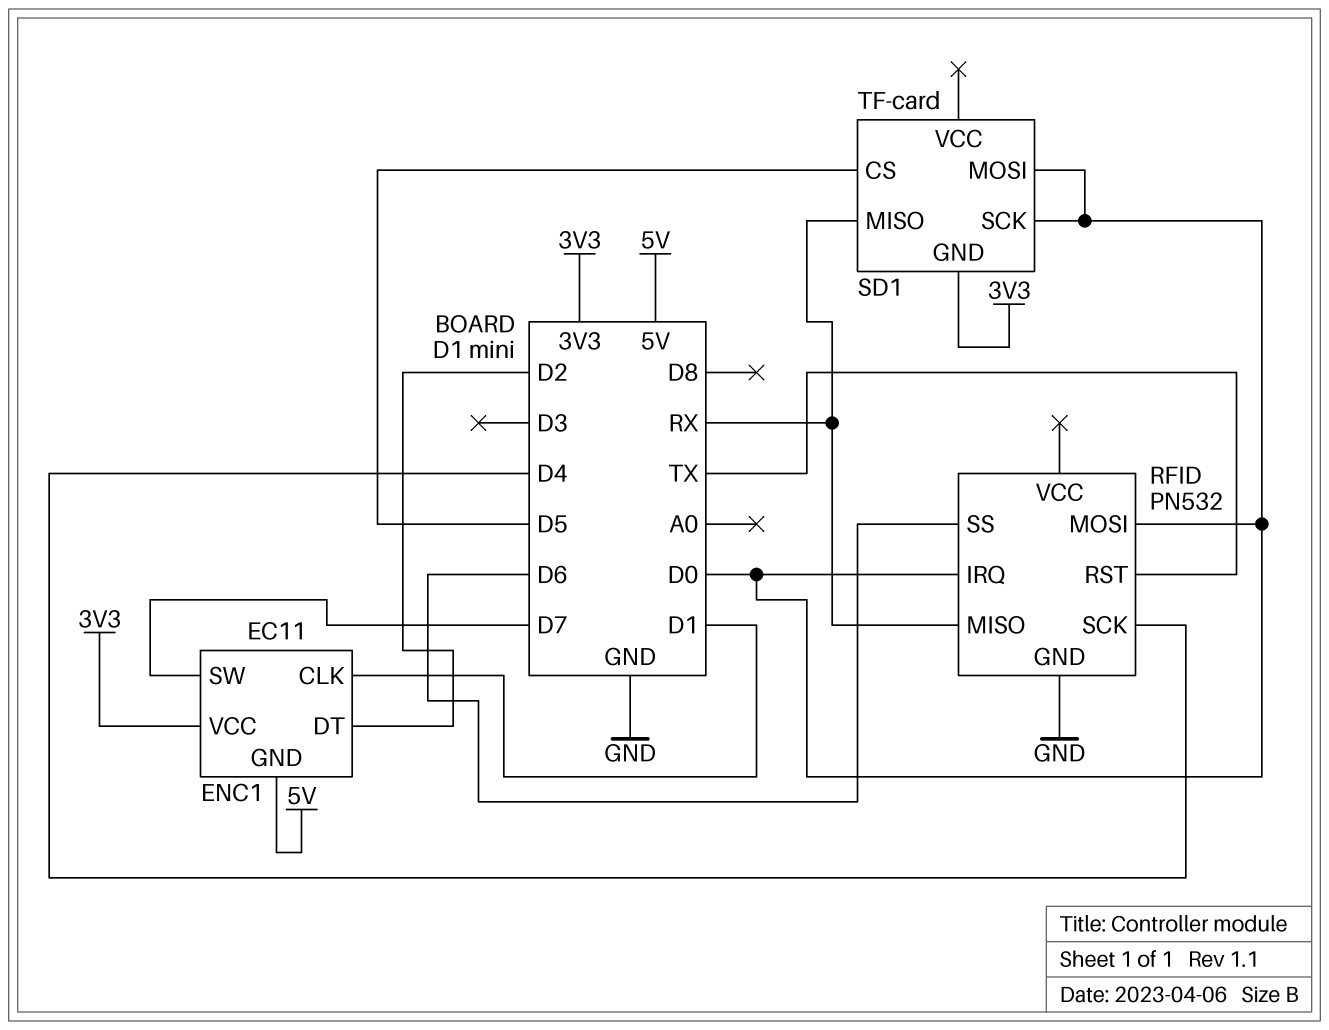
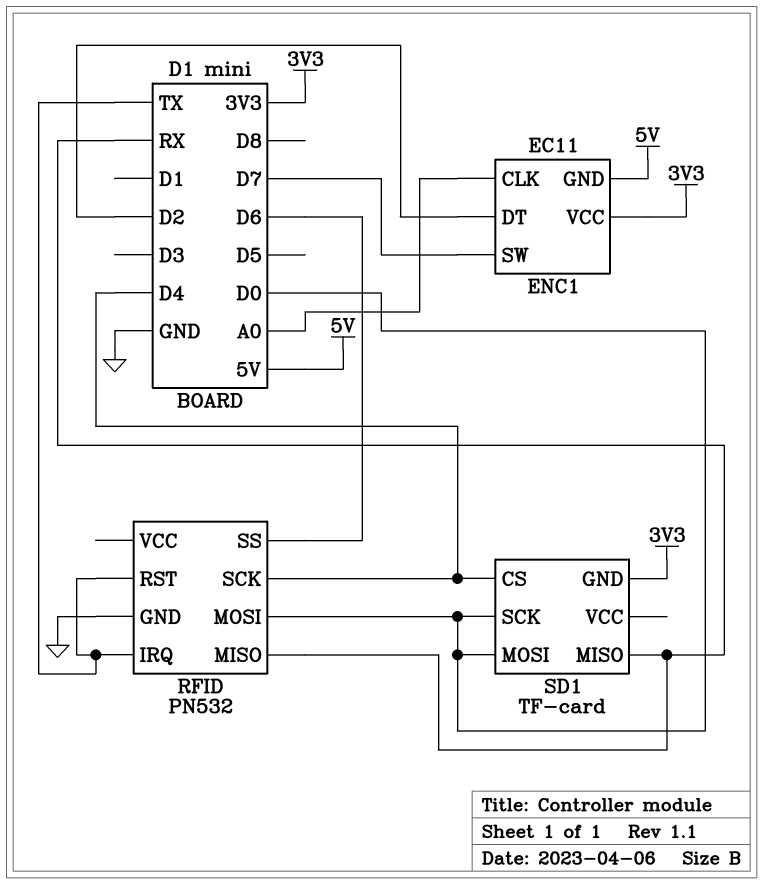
ENC1 pin CLK: D1 -> A0
RFID pin IRQ: D0 -> TX
SD1 pin CS: D5 -> D4

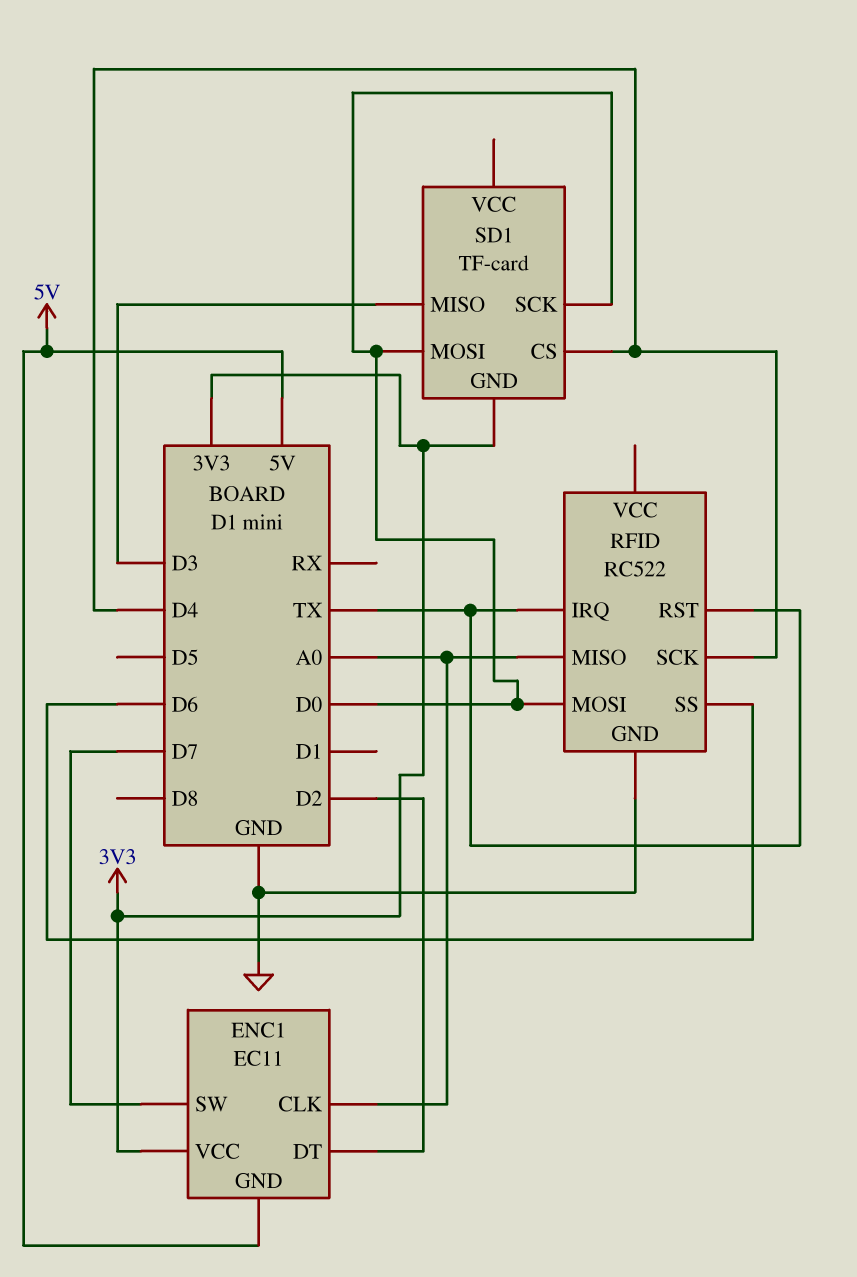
RFID: PN532 -> RC522
RFID pin MISO: RX -> A0
SD1 pin MISO: RX -> D3

